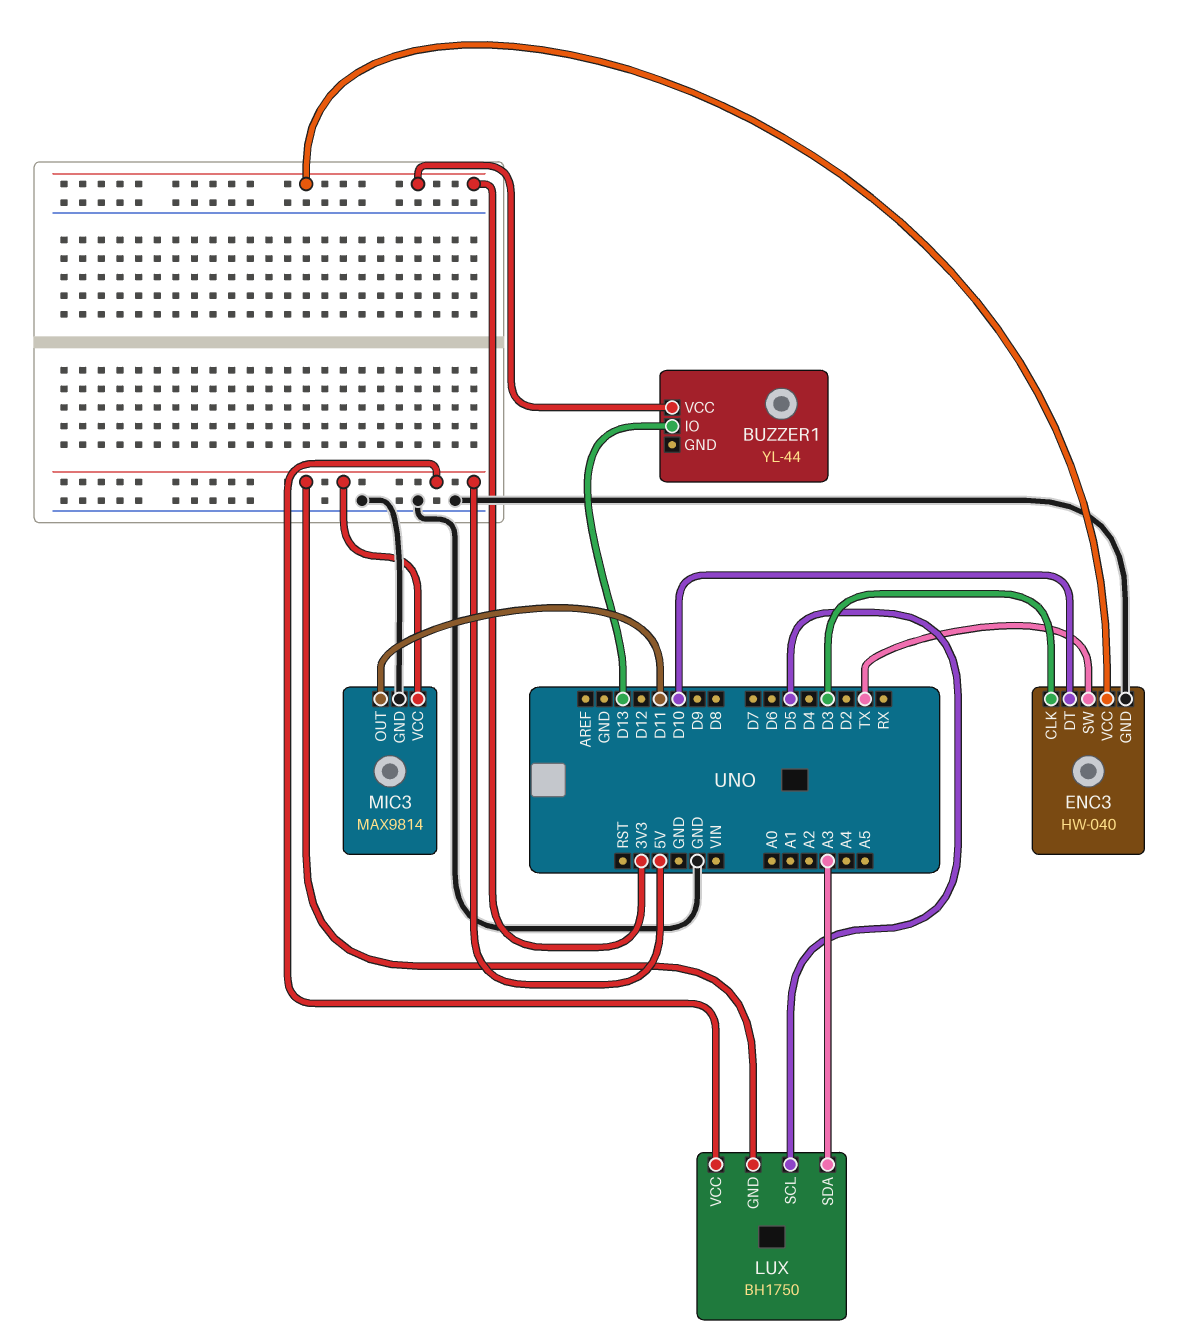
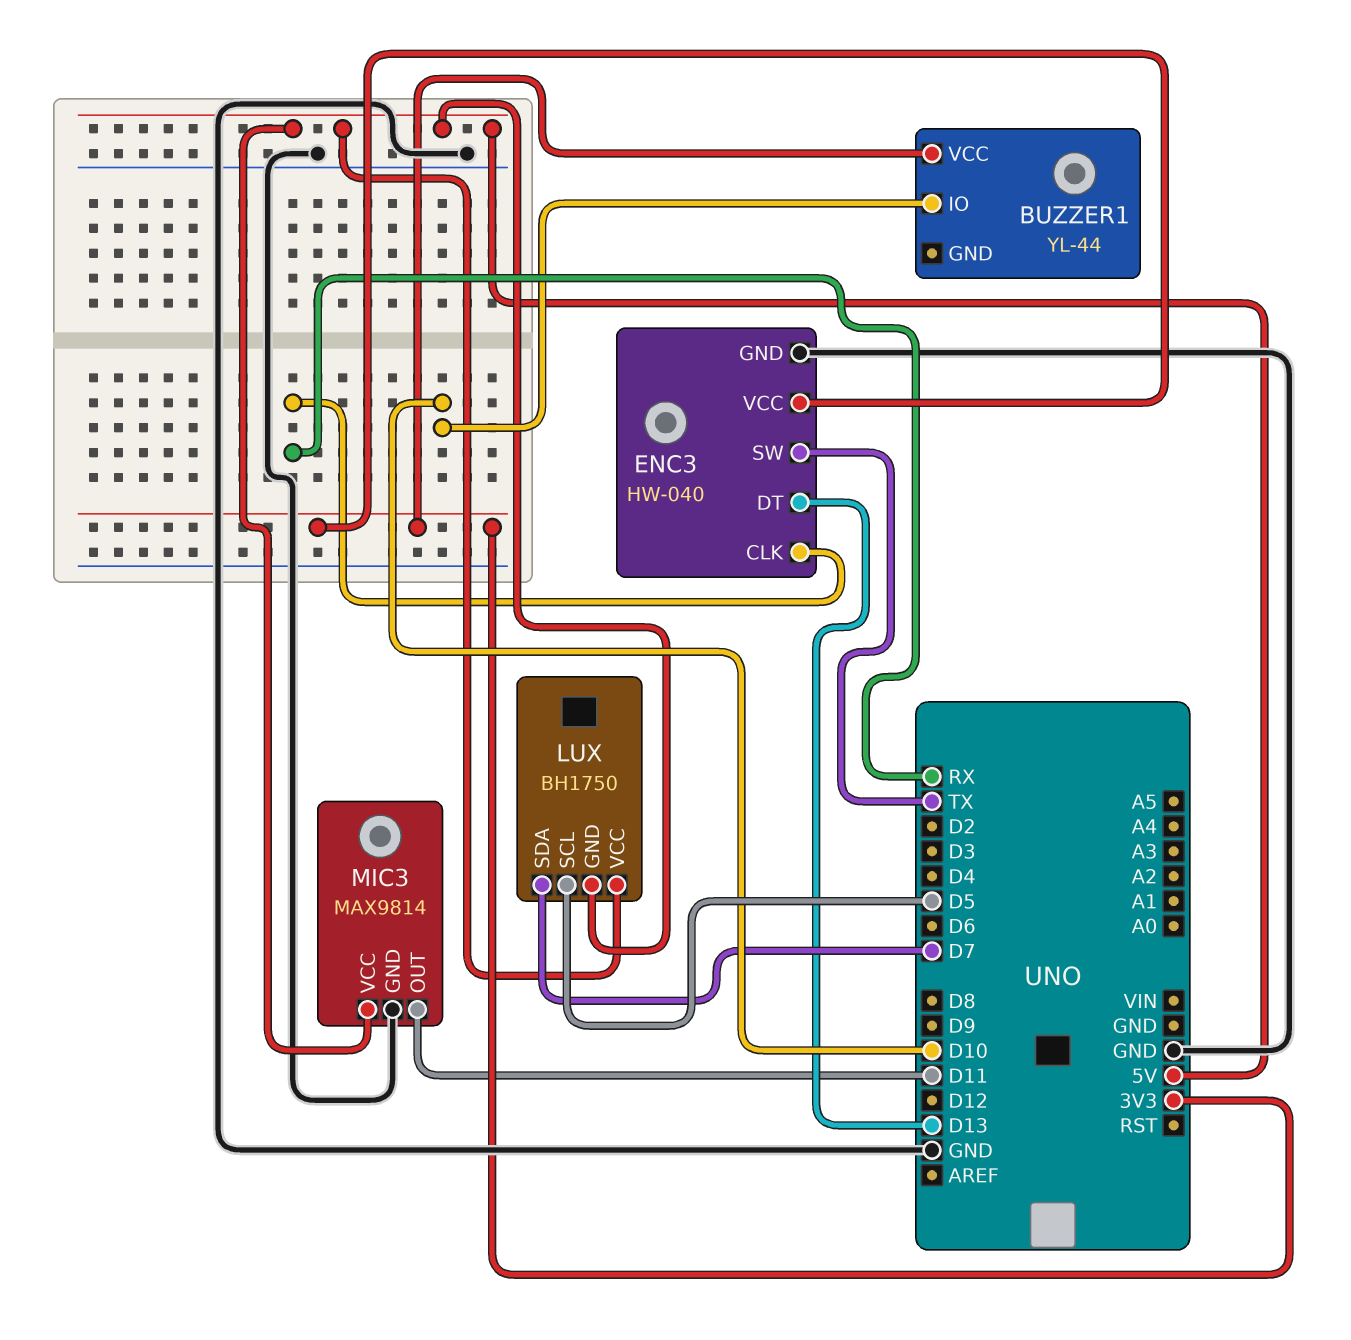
BUZZER1 pin IO: D13 -> D10
ENC3 pin CLK: D3 -> RX
ENC3 pin DT: D10 -> D13
LUX pin SDA: A3 -> D7

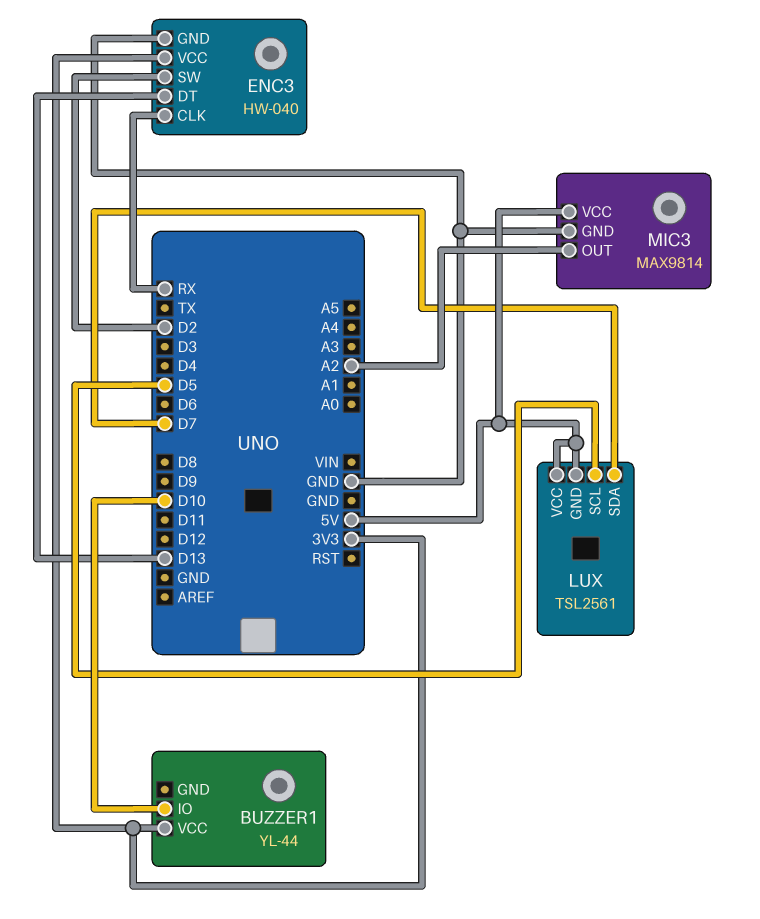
ENC3 pin SW: TX -> D2
LUX: BH1750 -> TSL2561
MIC3 pin OUT: D11 -> A2

